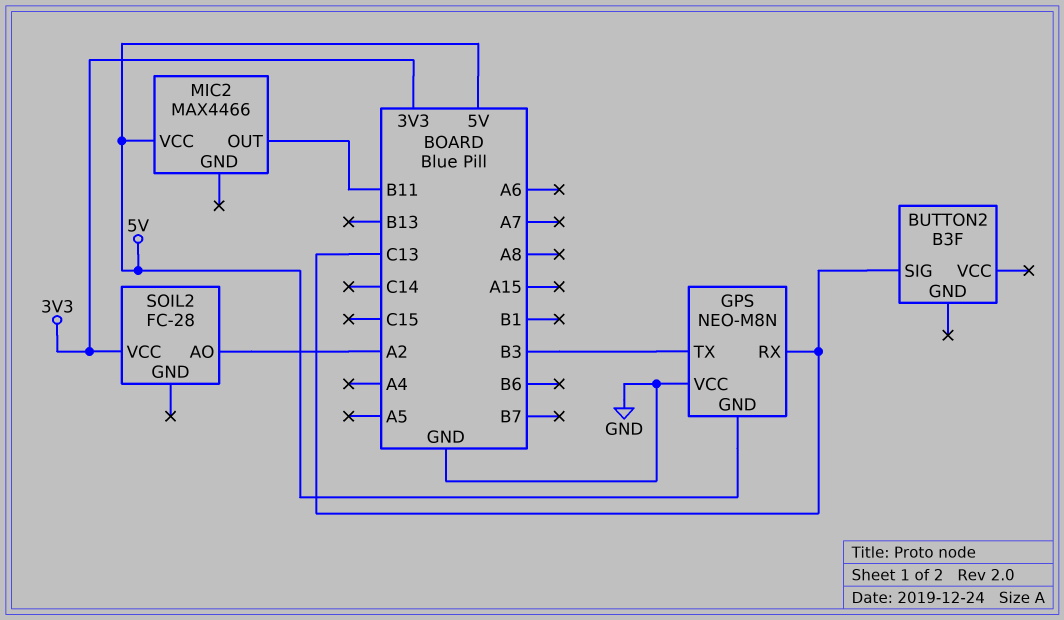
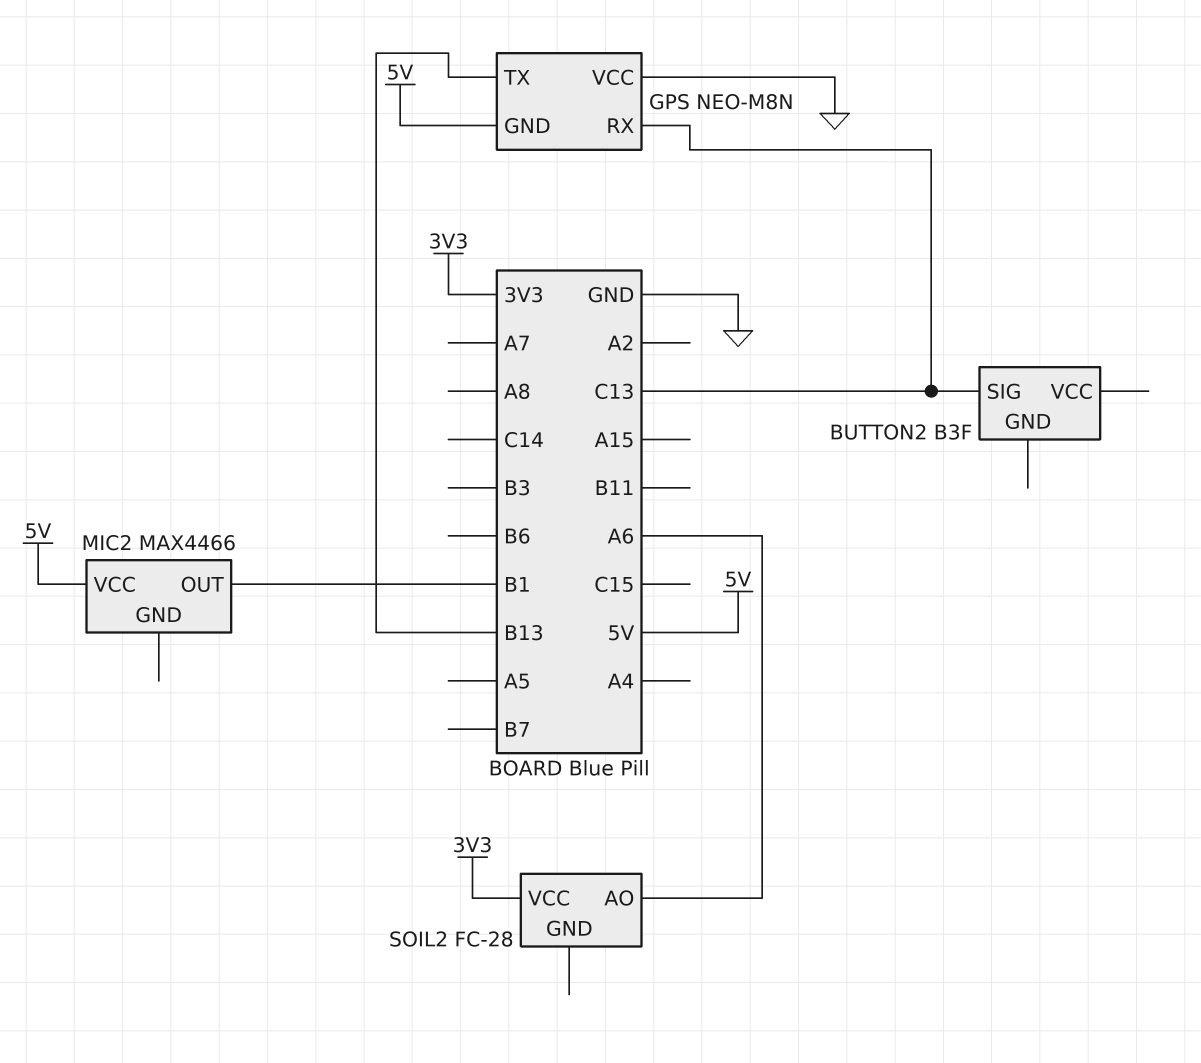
GPS pin TX: B3 -> B13
MIC2 pin OUT: B11 -> B1
SOIL2 pin AO: A2 -> A6

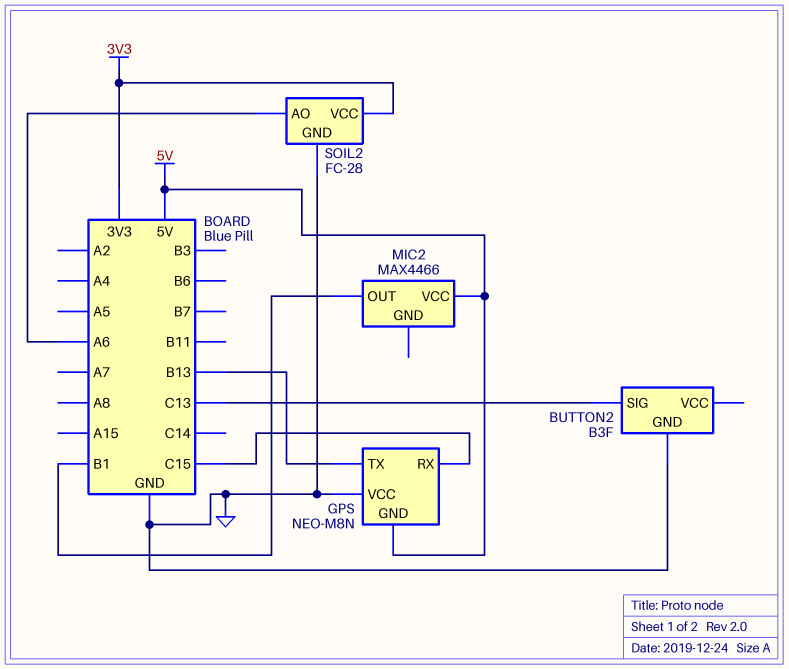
BUTTON2 pin GND: none -> GND
GPS pin RX: C13 -> C15
SOIL2 pin GND: none -> GND

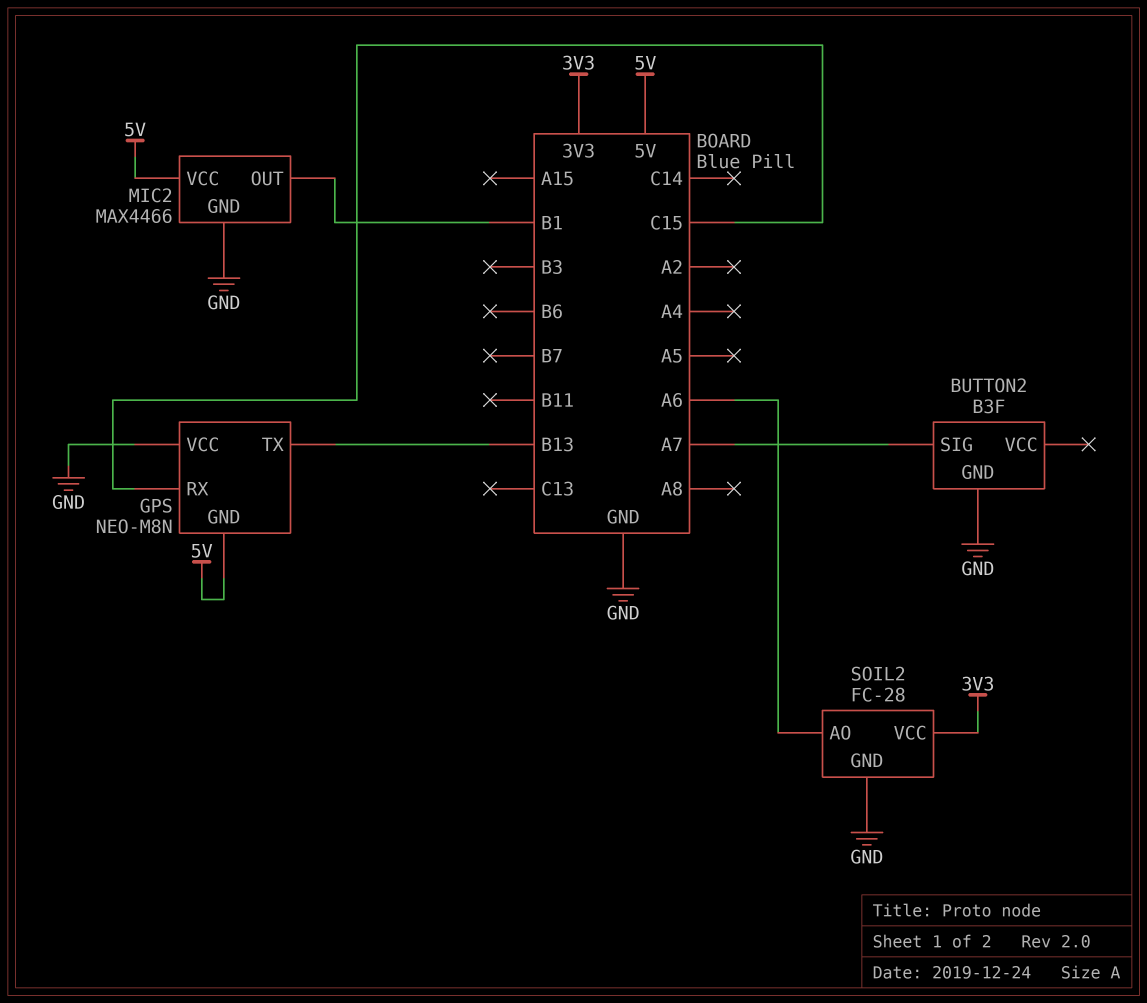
BUTTON2 pin SIG: C13 -> A7
MIC2 pin GND: none -> GND

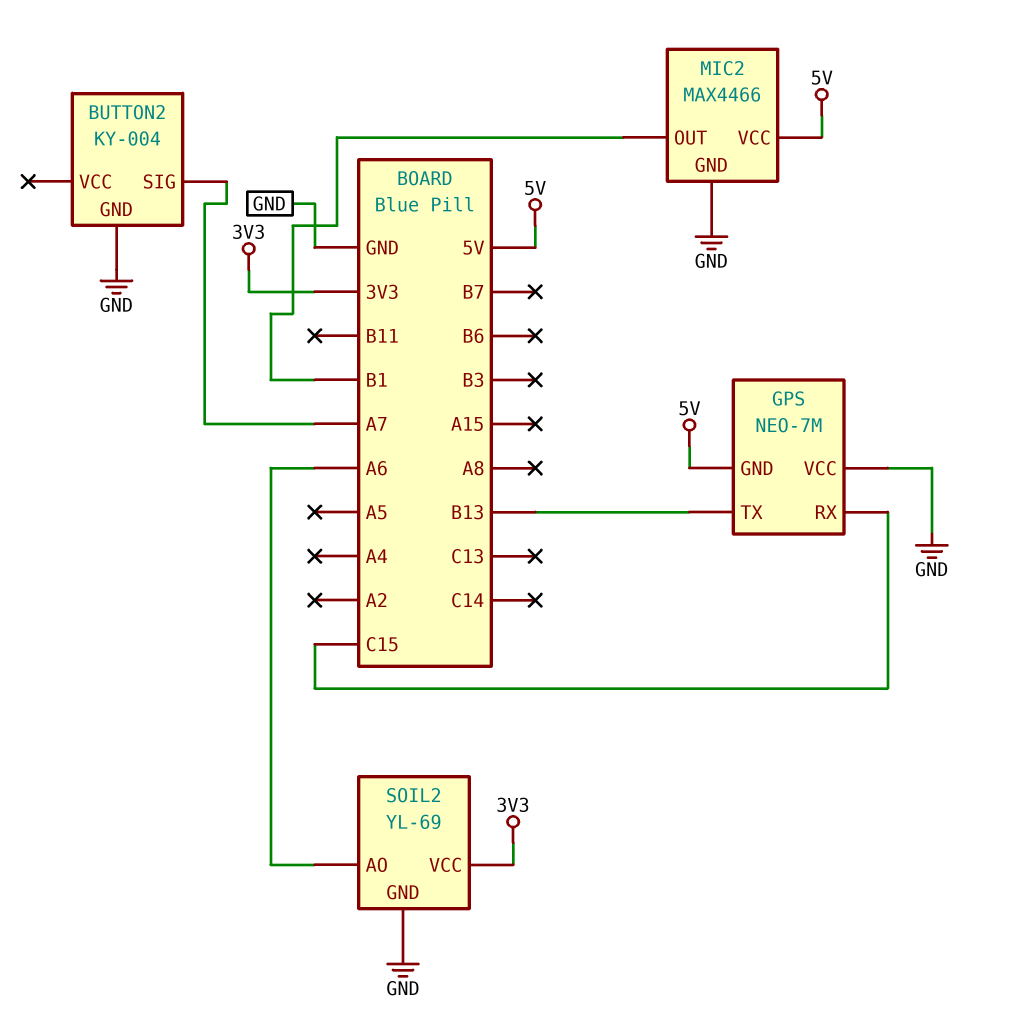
BUTTON2: B3F -> KY-004
GPS: NEO-M8N -> NEO-7M
SOIL2: FC-28 -> YL-69

